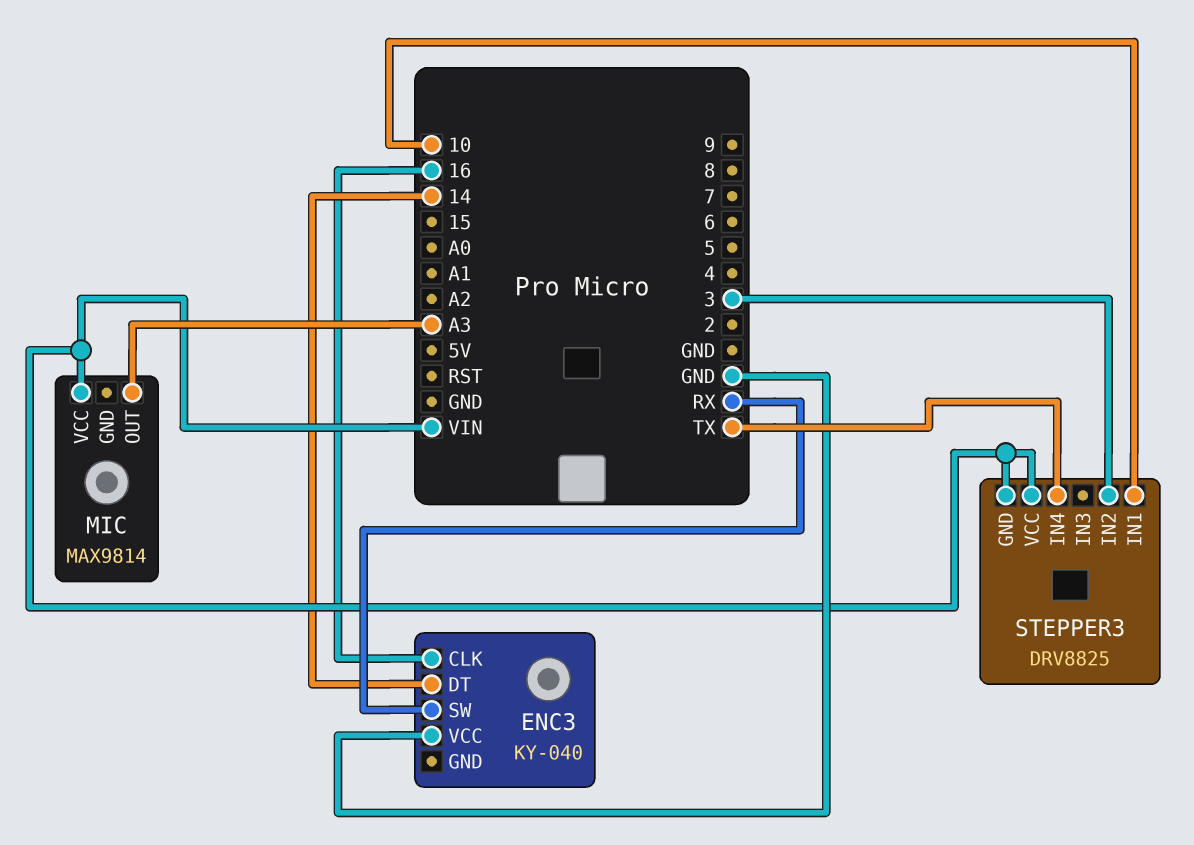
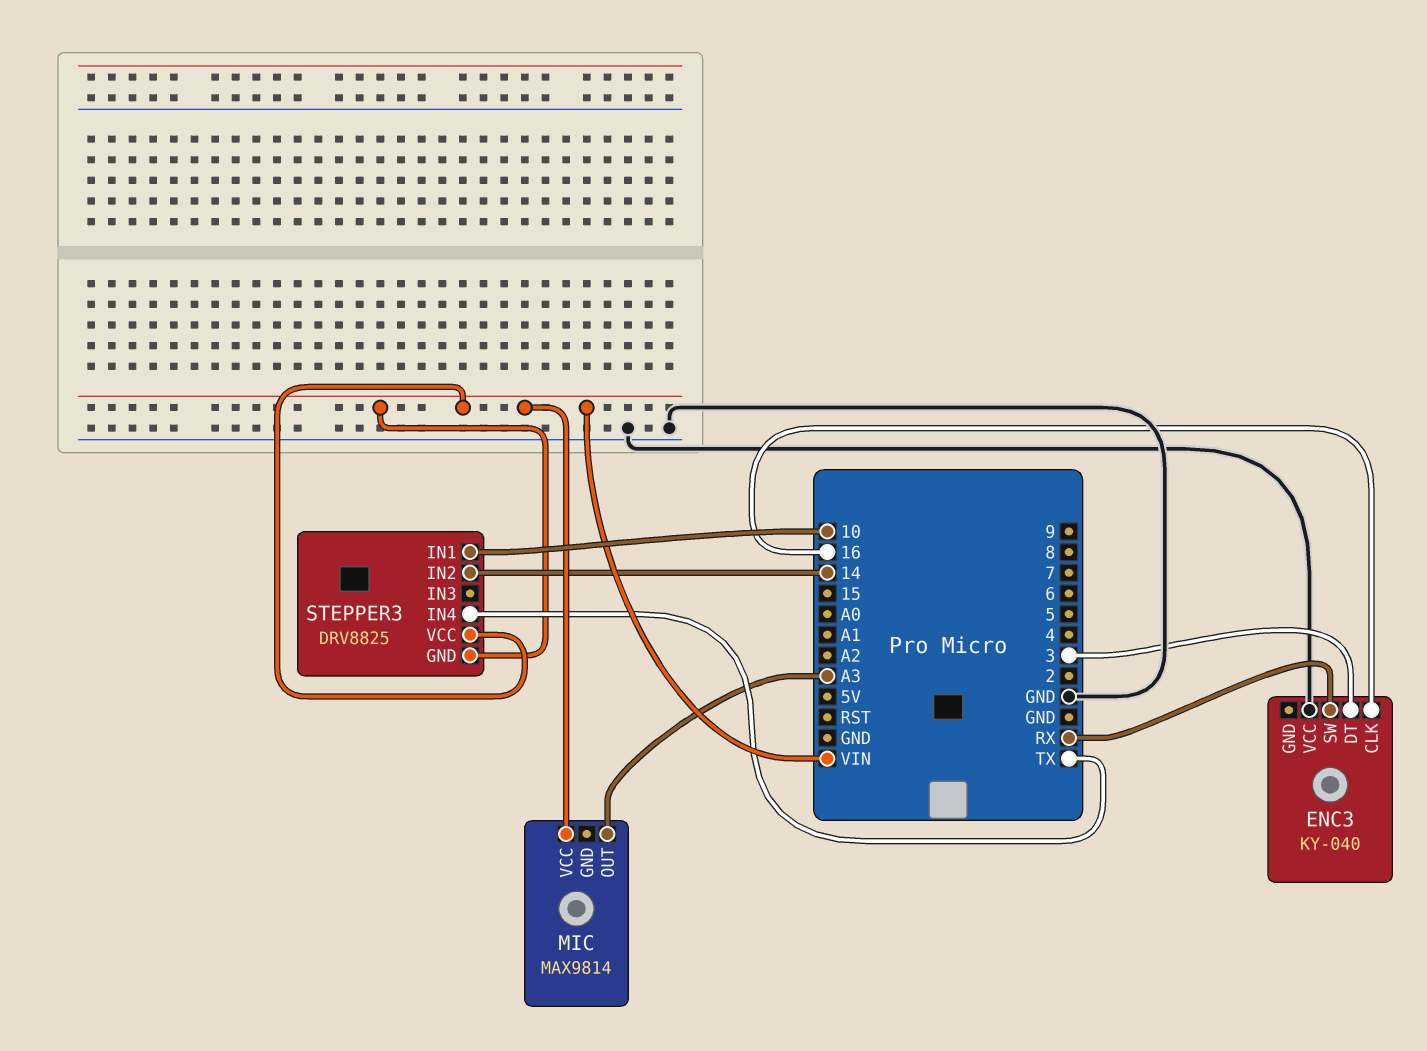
ENC3 pin DT: 14 -> 3
STEPPER3 pin IN2: 3 -> 14

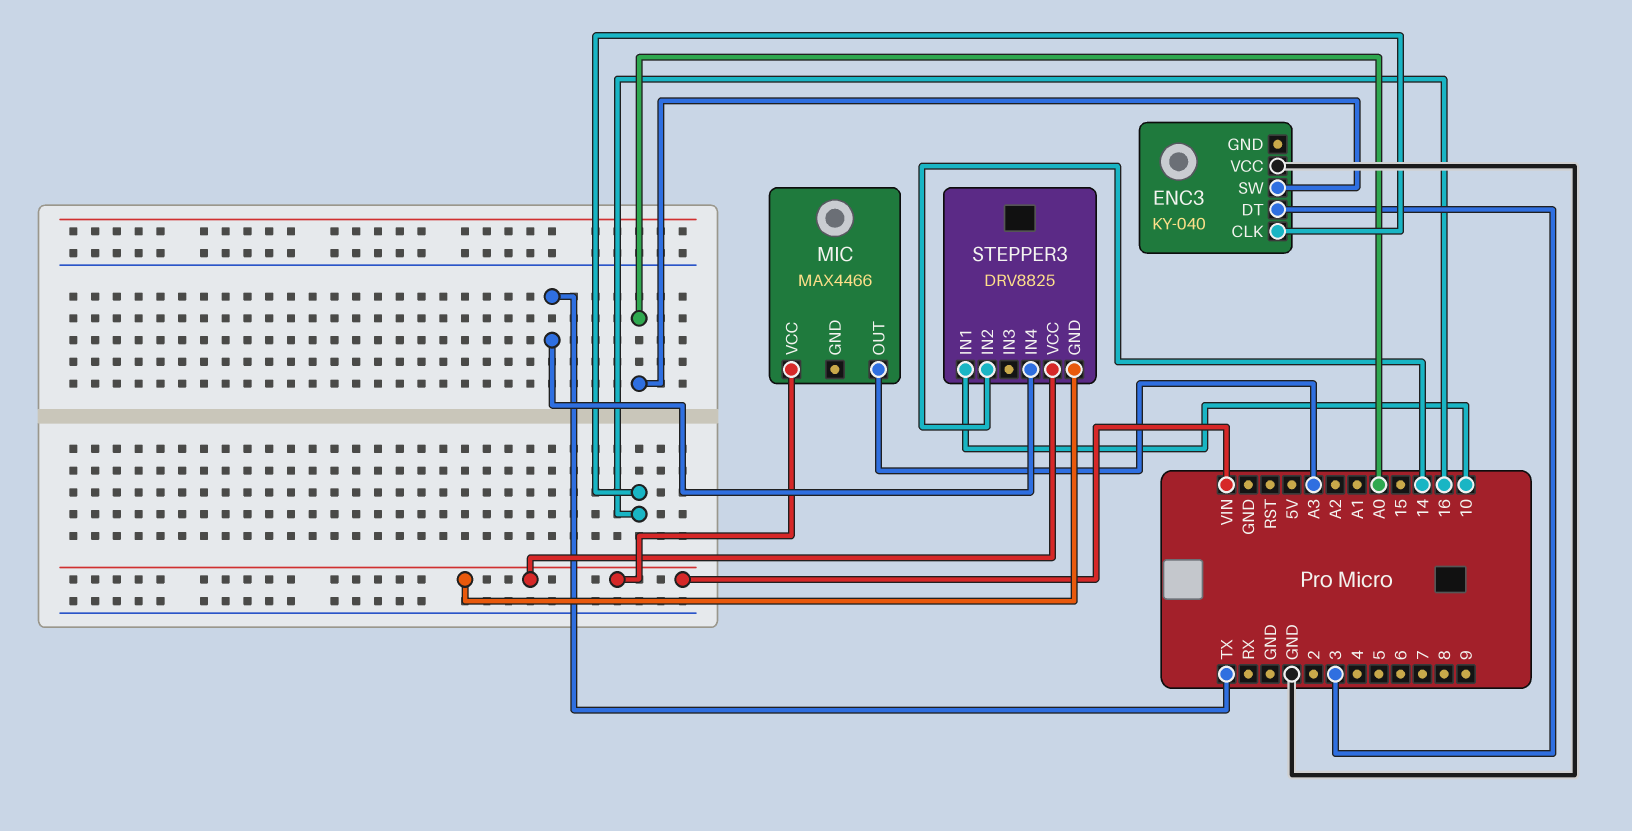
ENC3 pin SW: RX -> A0
MIC: MAX9814 -> MAX4466

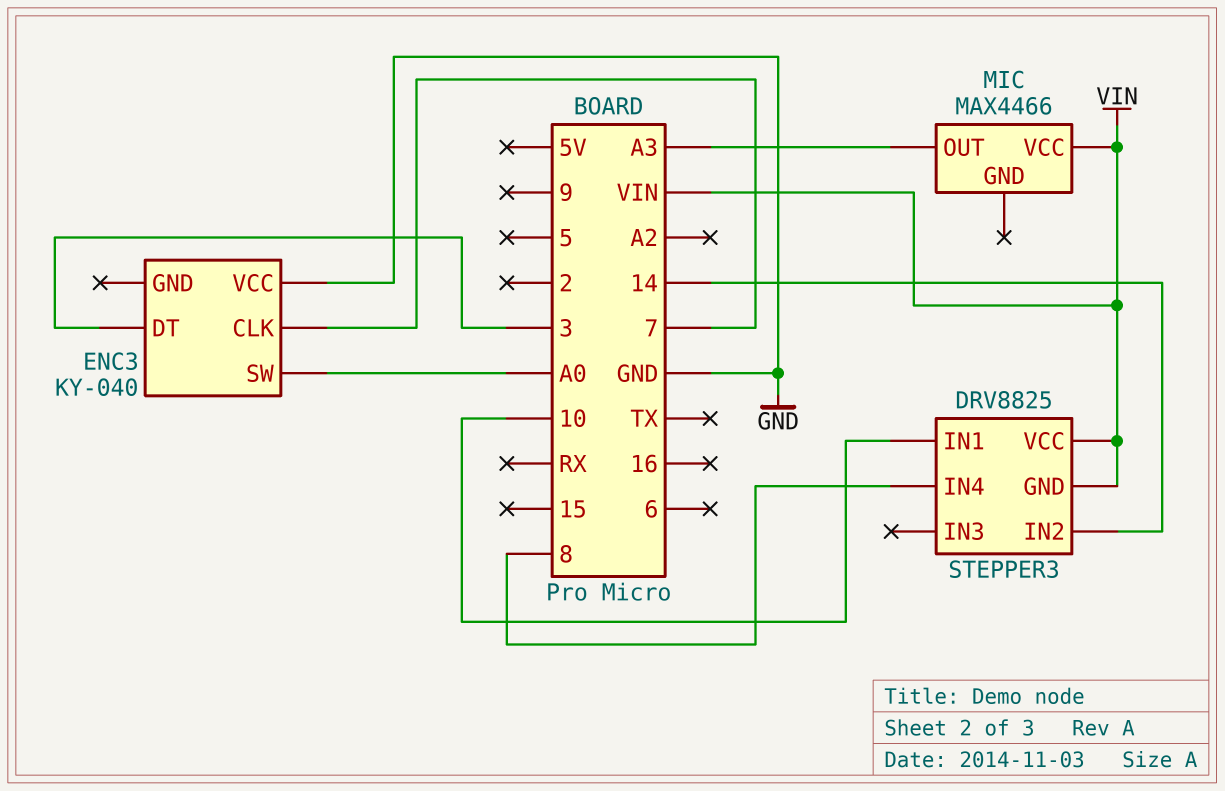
ENC3 pin CLK: 16 -> 7
STEPPER3 pin IN4: TX -> 8

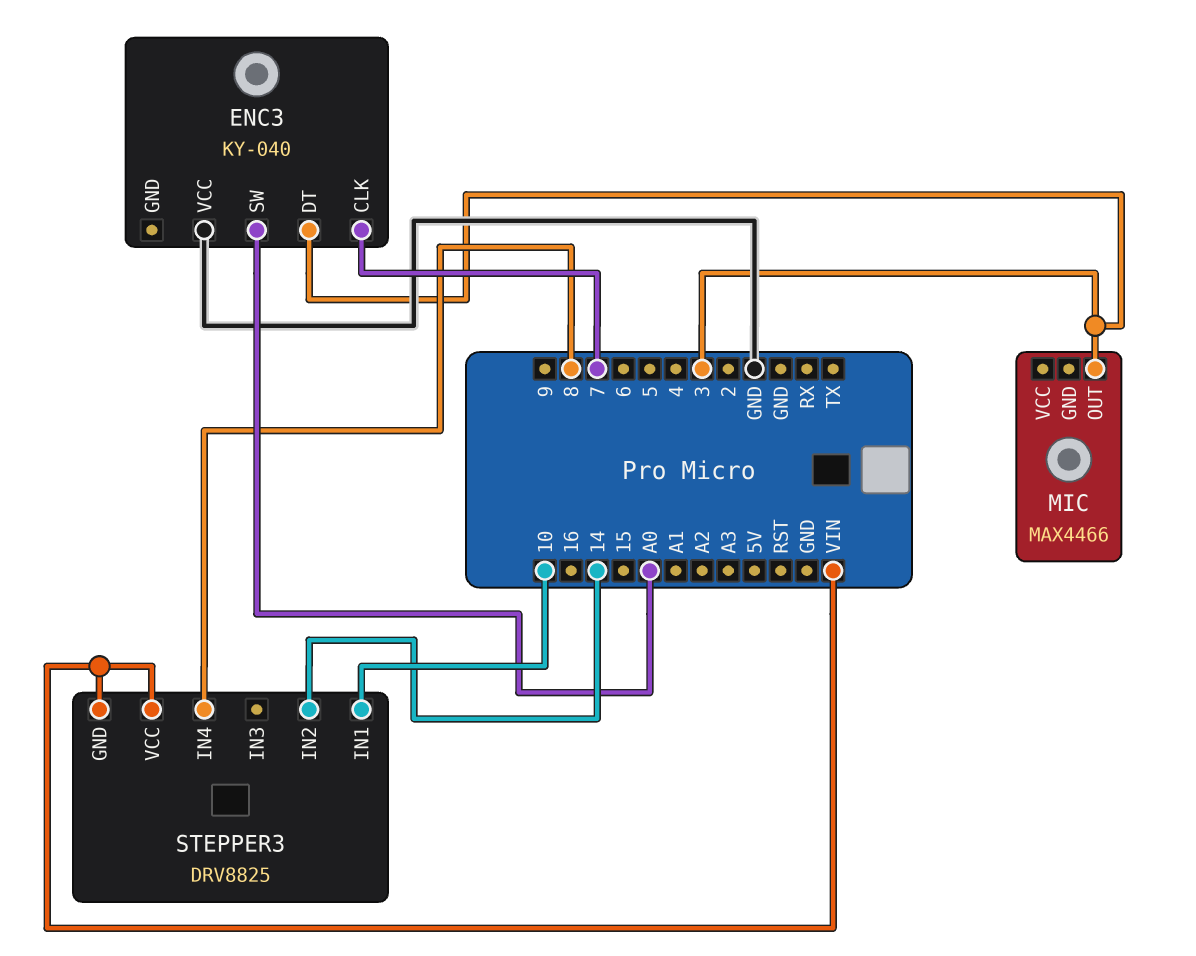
MIC pin OUT: A3 -> 3
MIC pin VCC: VIN -> none

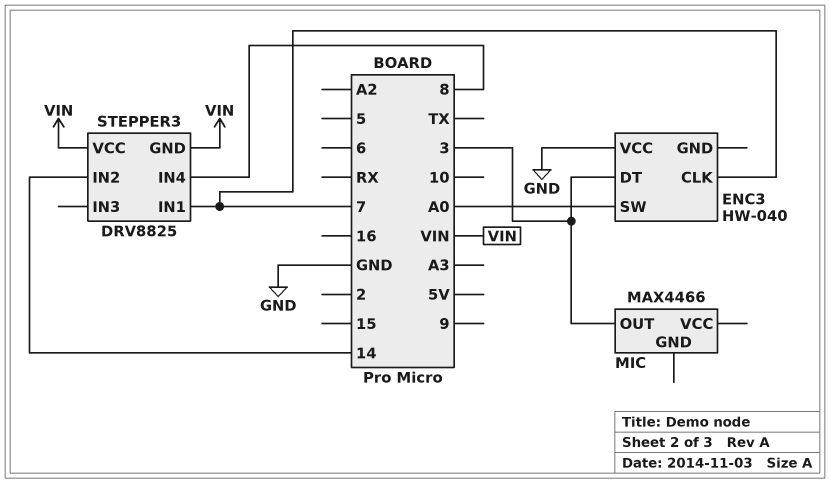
ENC3: KY-040 -> HW-040
STEPPER3 pin IN1: 10 -> 7

